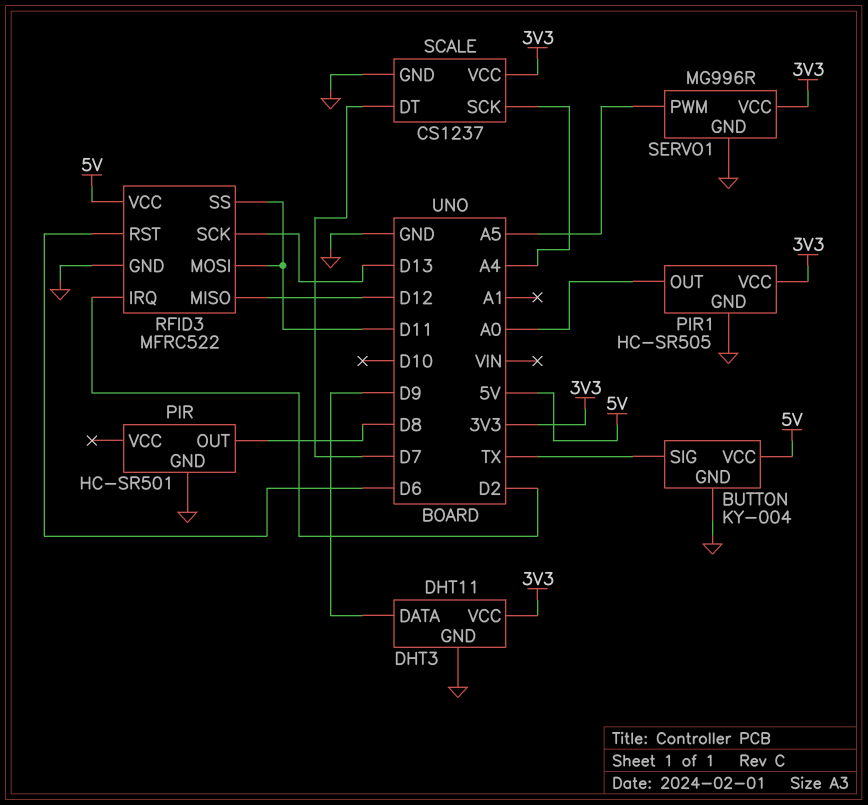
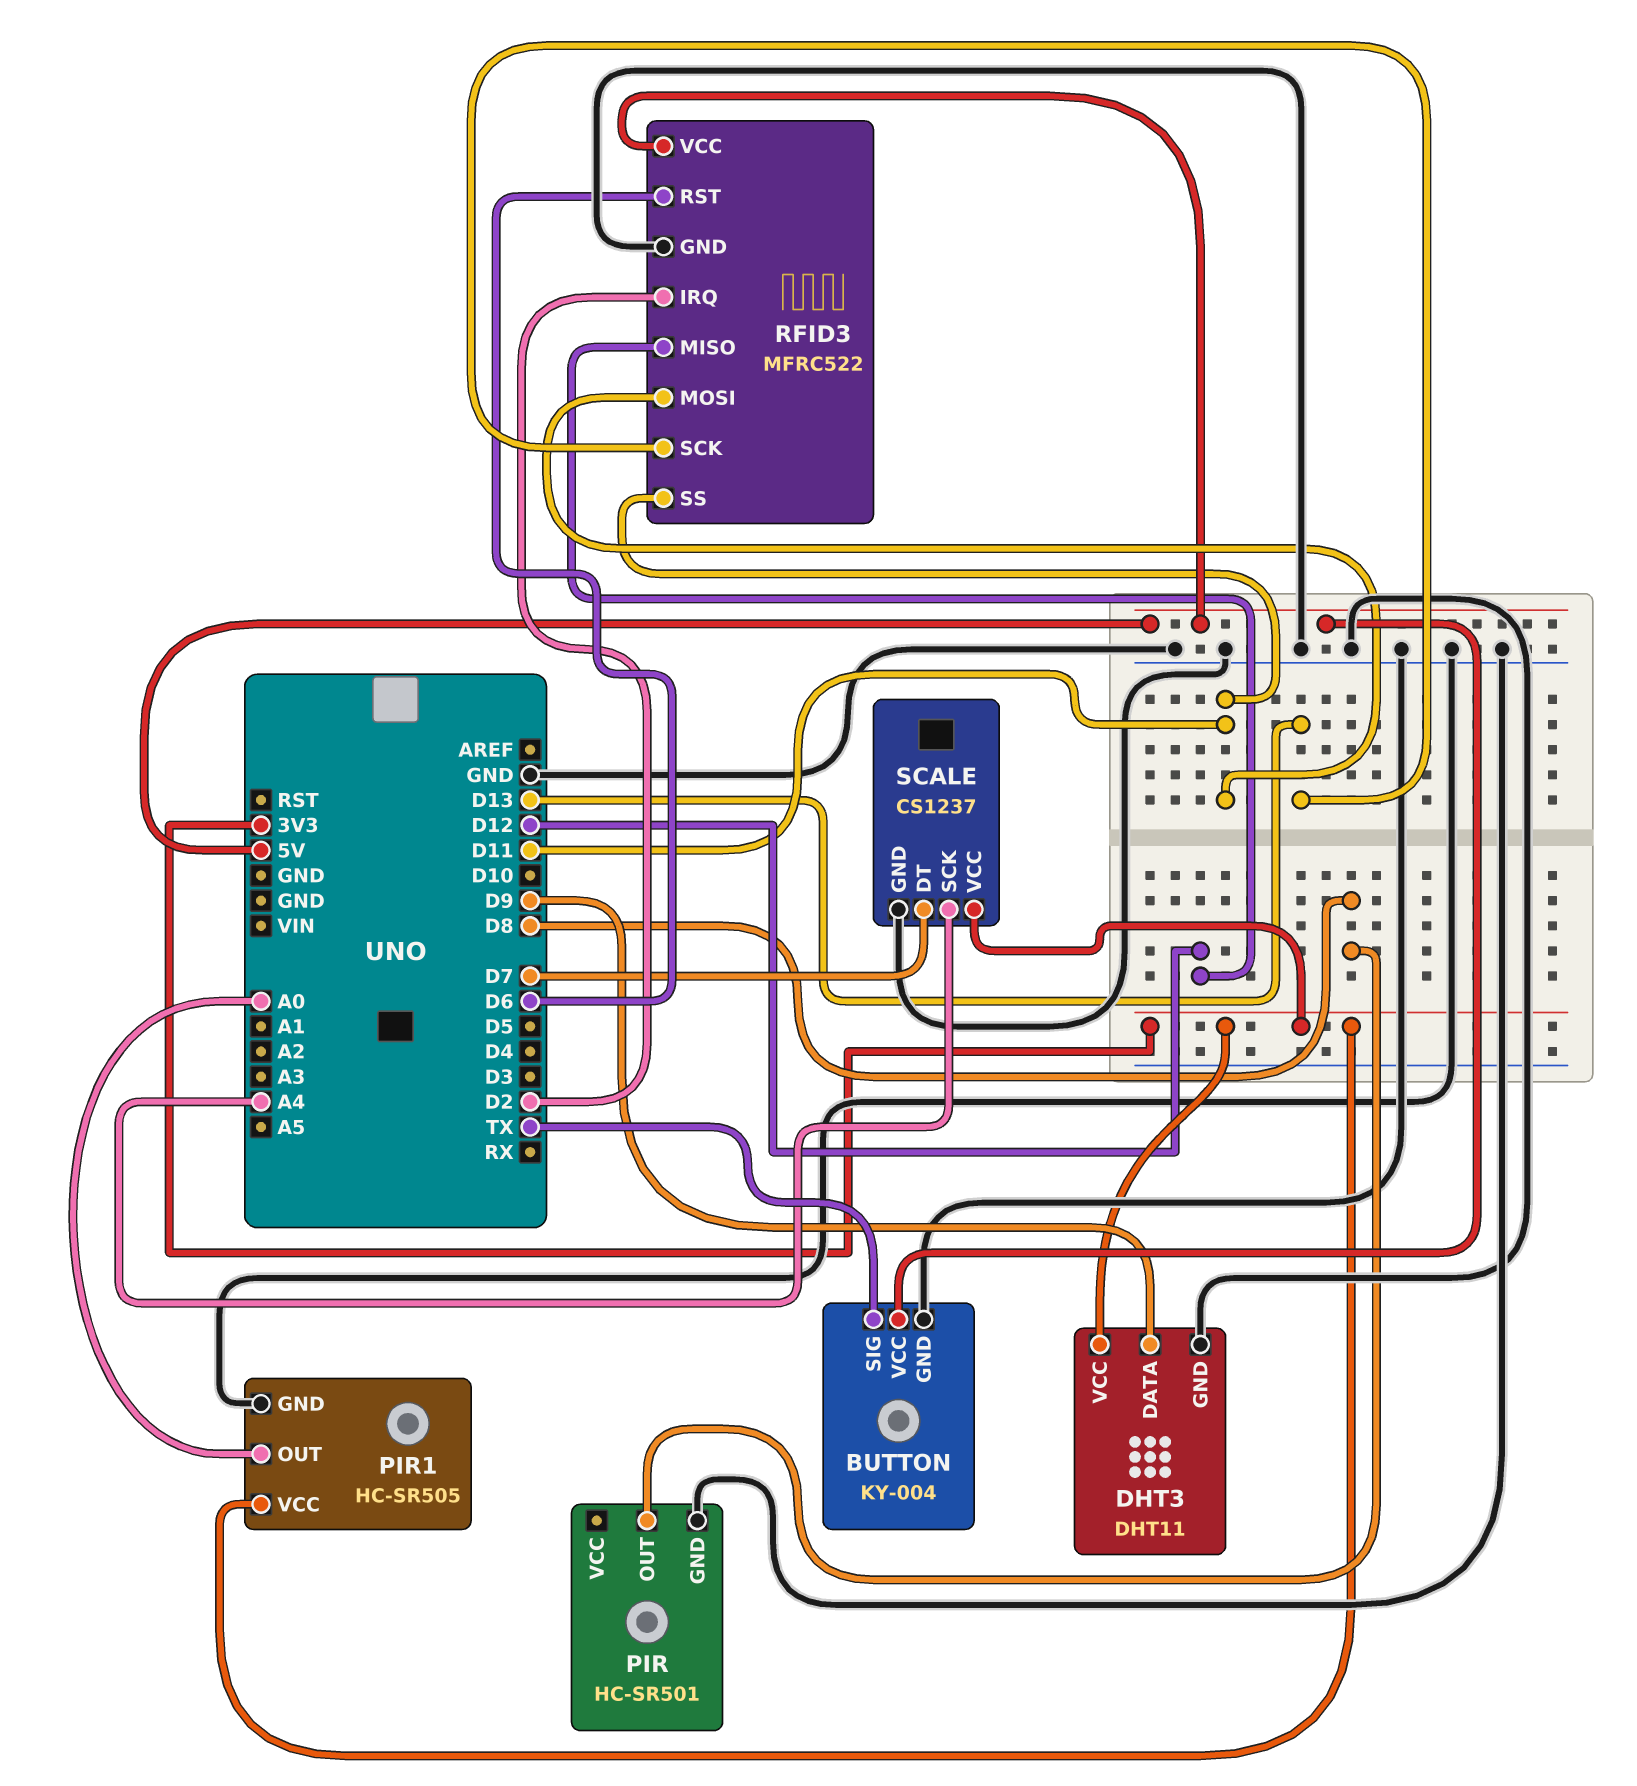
SERVO1: MG996R -> none
SERVO1 pin GND: GND -> none
SERVO1 pin PWM: A5 -> none
SERVO1 pin VCC: 3V3 -> none

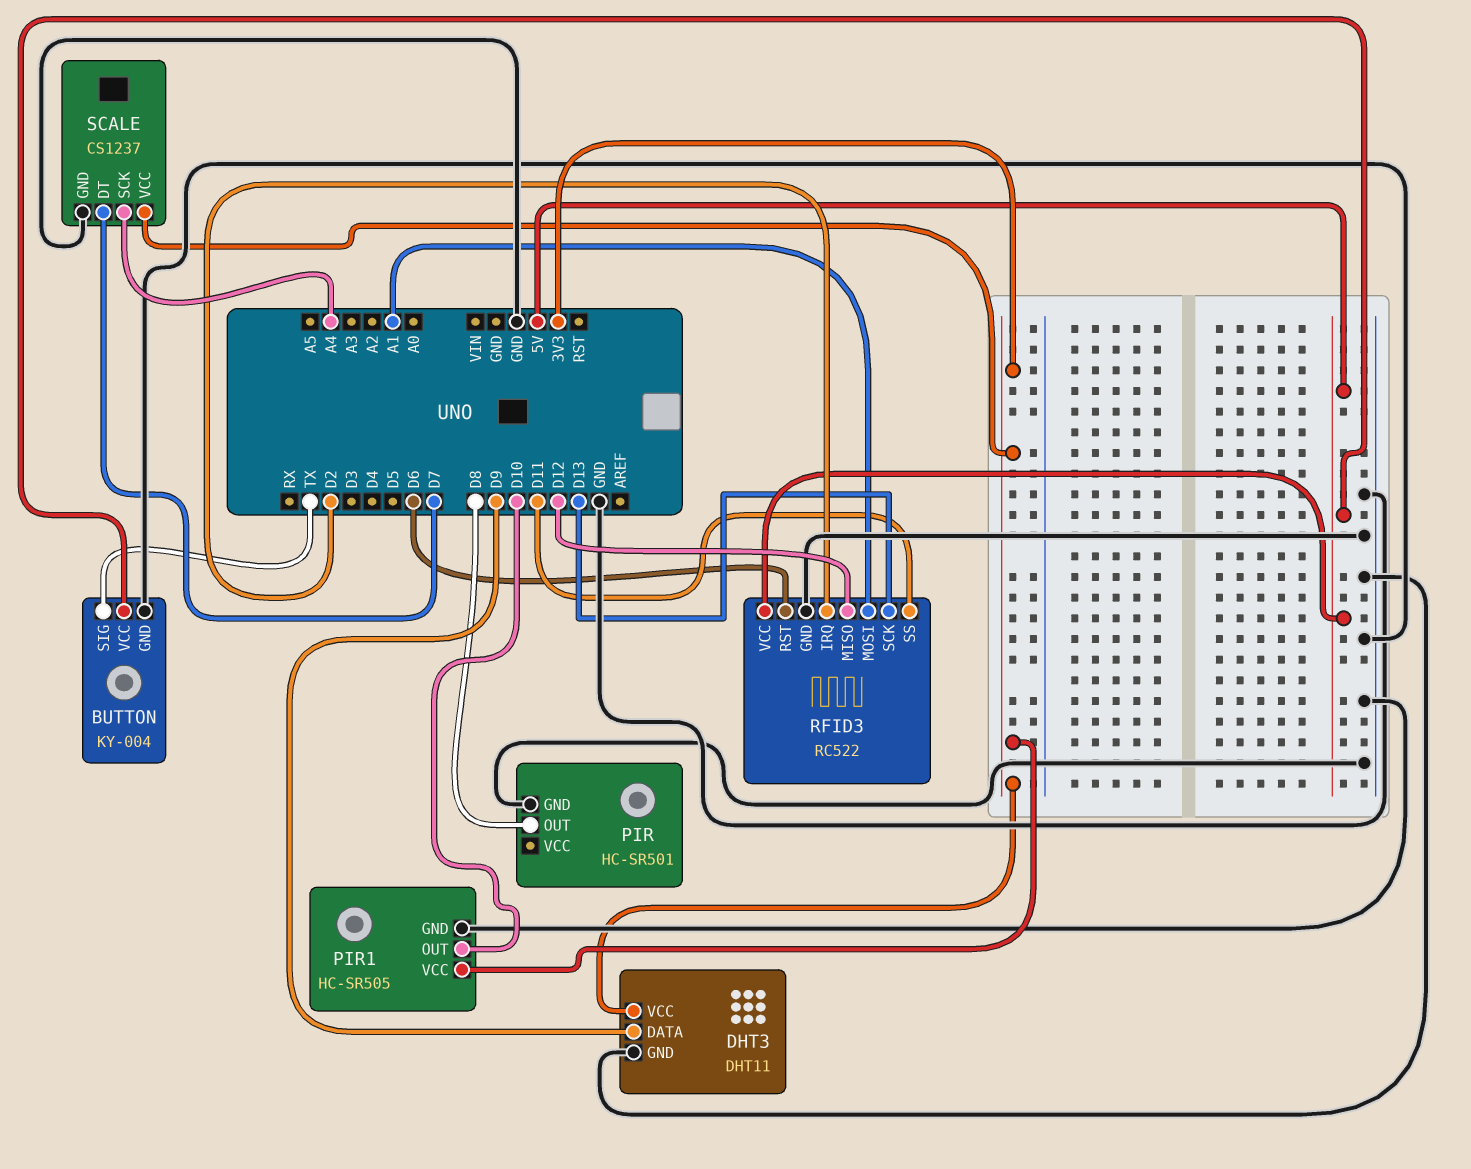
PIR1 pin OUT: A0 -> D10
RFID3: MFRC522 -> RC522
RFID3 pin MOSI: D11 -> A1

